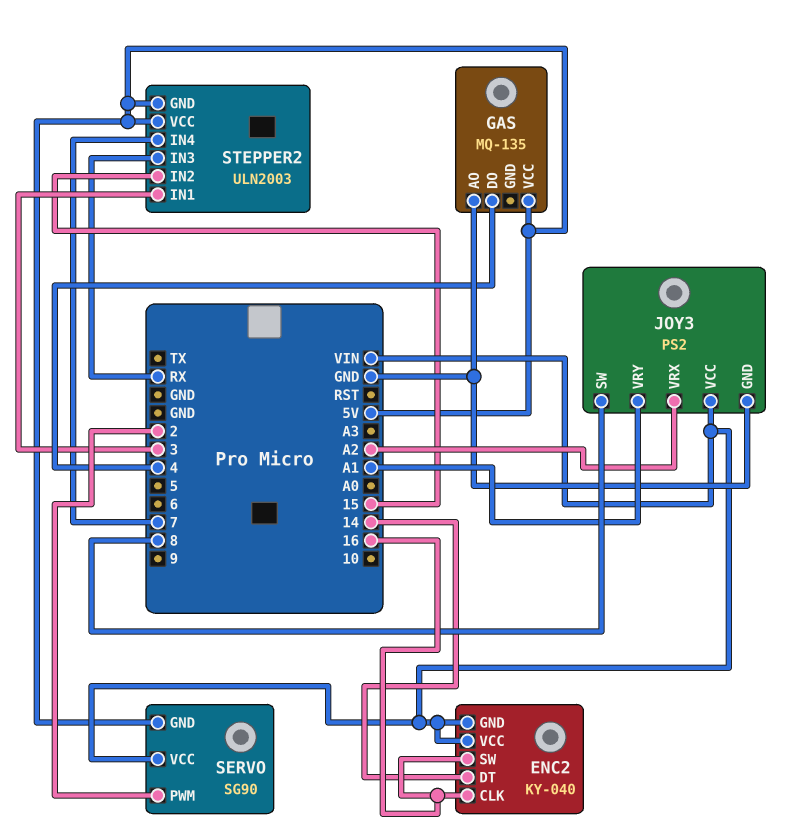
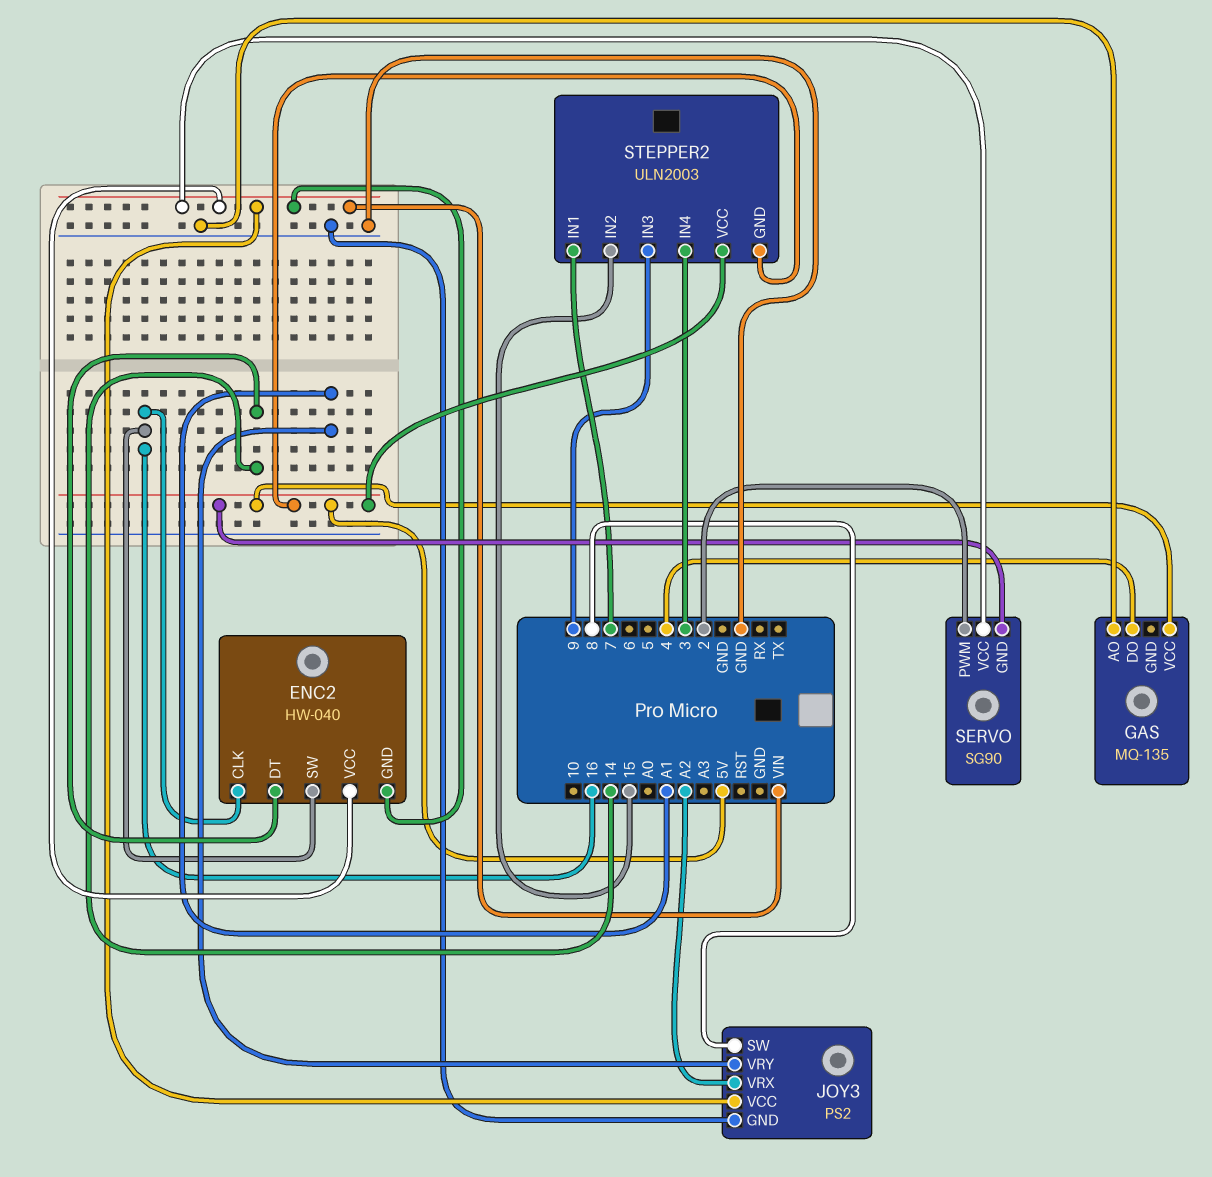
ENC2: KY-040 -> HW-040
STEPPER2 pin IN1: 3 -> 7
STEPPER2 pin IN3: RX -> 9
STEPPER2 pin IN4: 7 -> 3

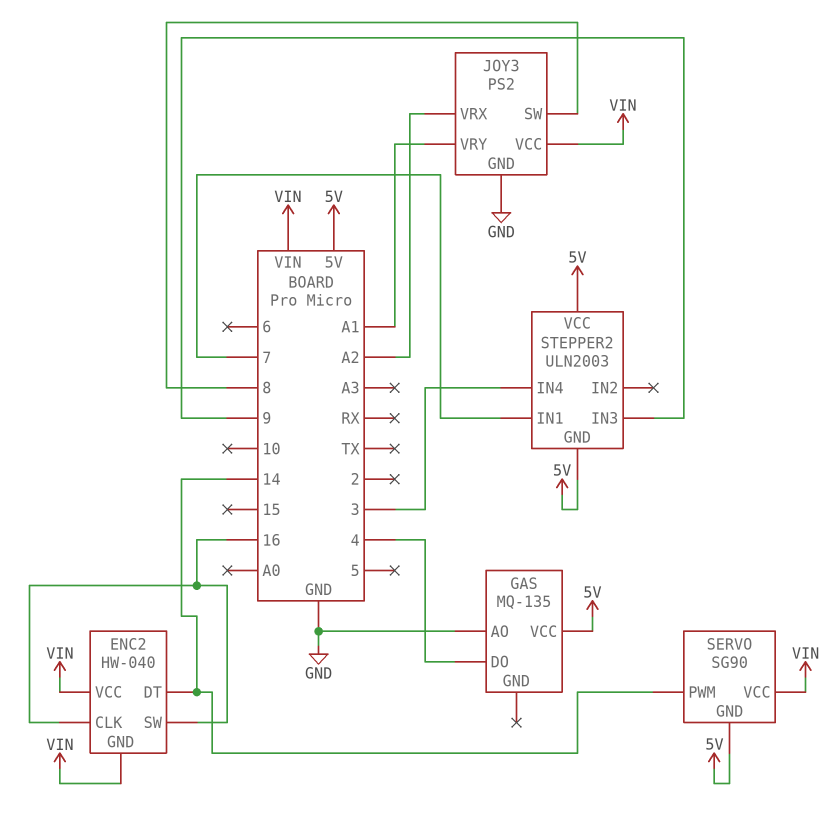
SERVO pin PWM: 2 -> 14
STEPPER2 pin IN2: 15 -> none

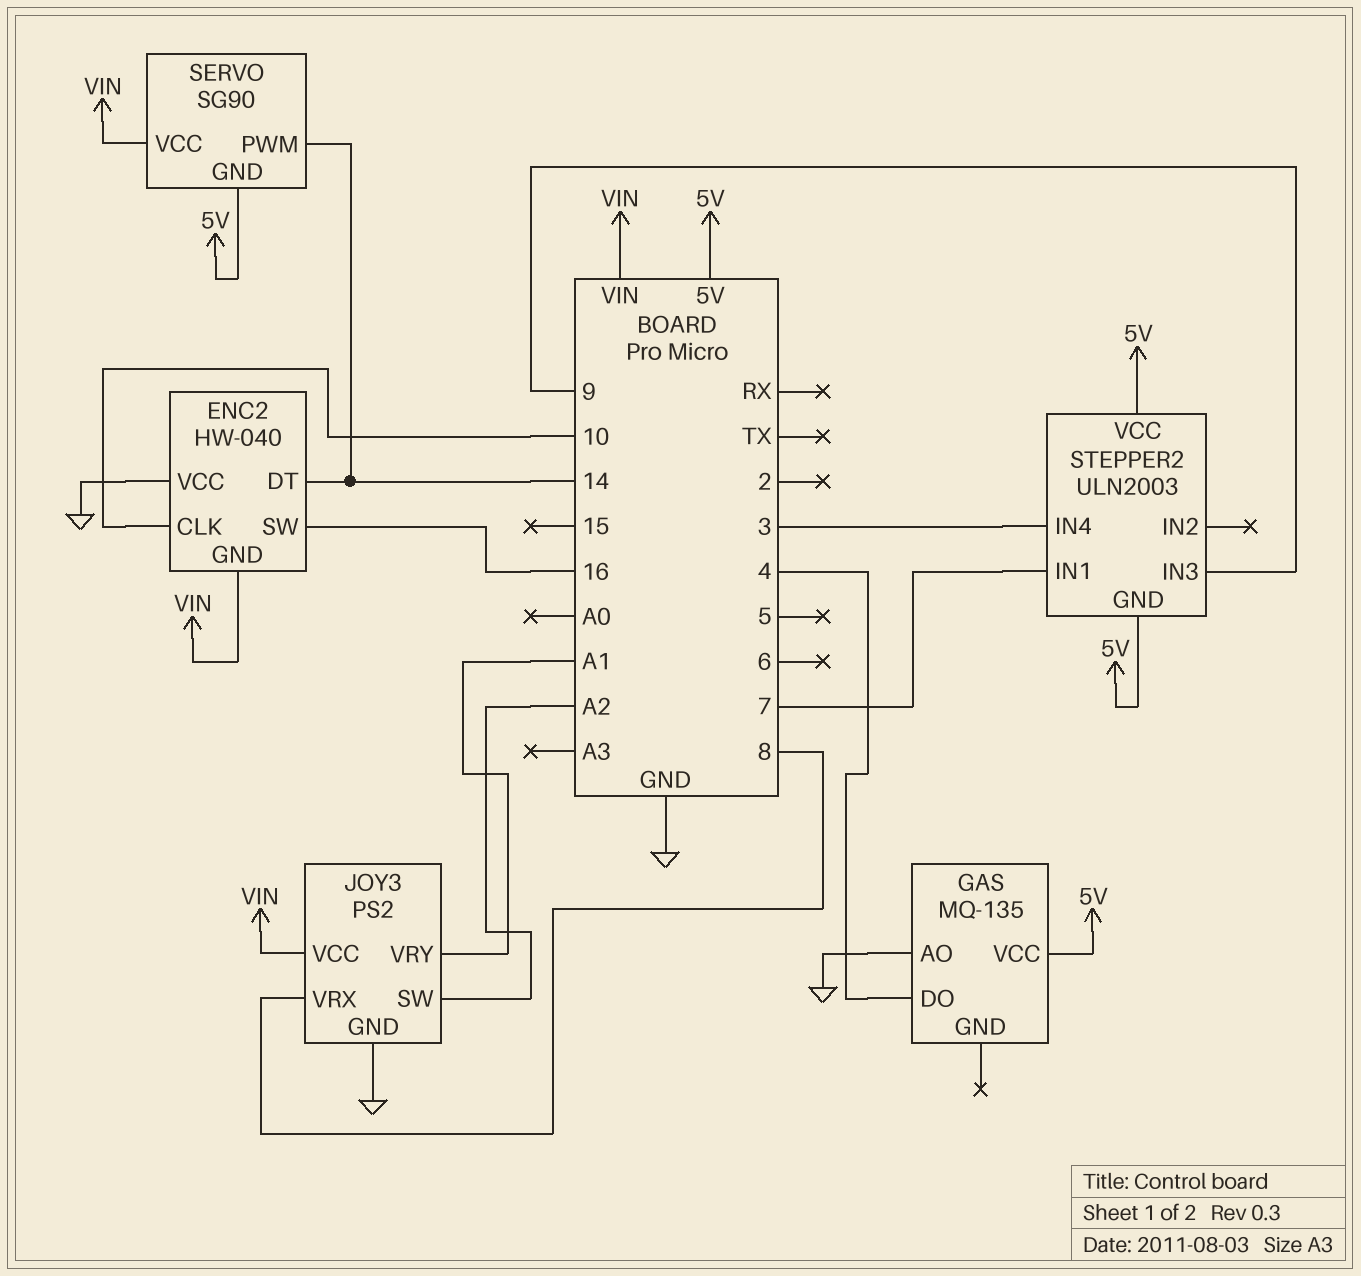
ENC2 pin CLK: 16 -> 10
ENC2 pin VCC: VIN -> GND
JOY3 pin SW: 8 -> A2
JOY3 pin VRX: A2 -> 8

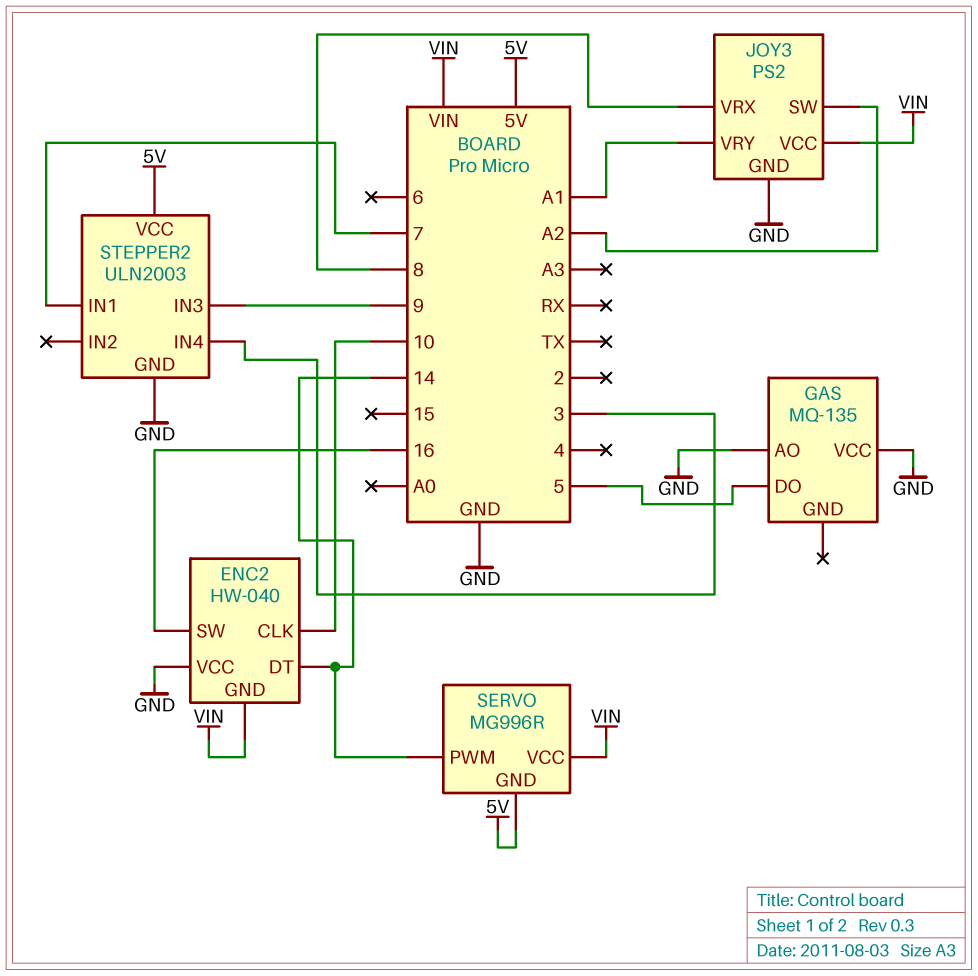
GAS pin DO: 4 -> 5
GAS pin VCC: 5V -> GND
SERVO: SG90 -> MG996R
STEPPER2 pin GND: 5V -> GND

